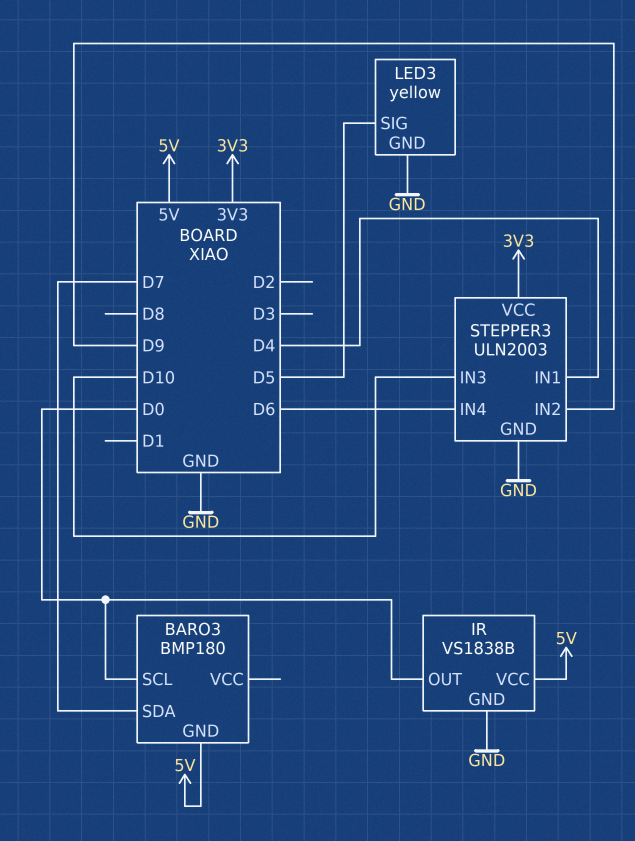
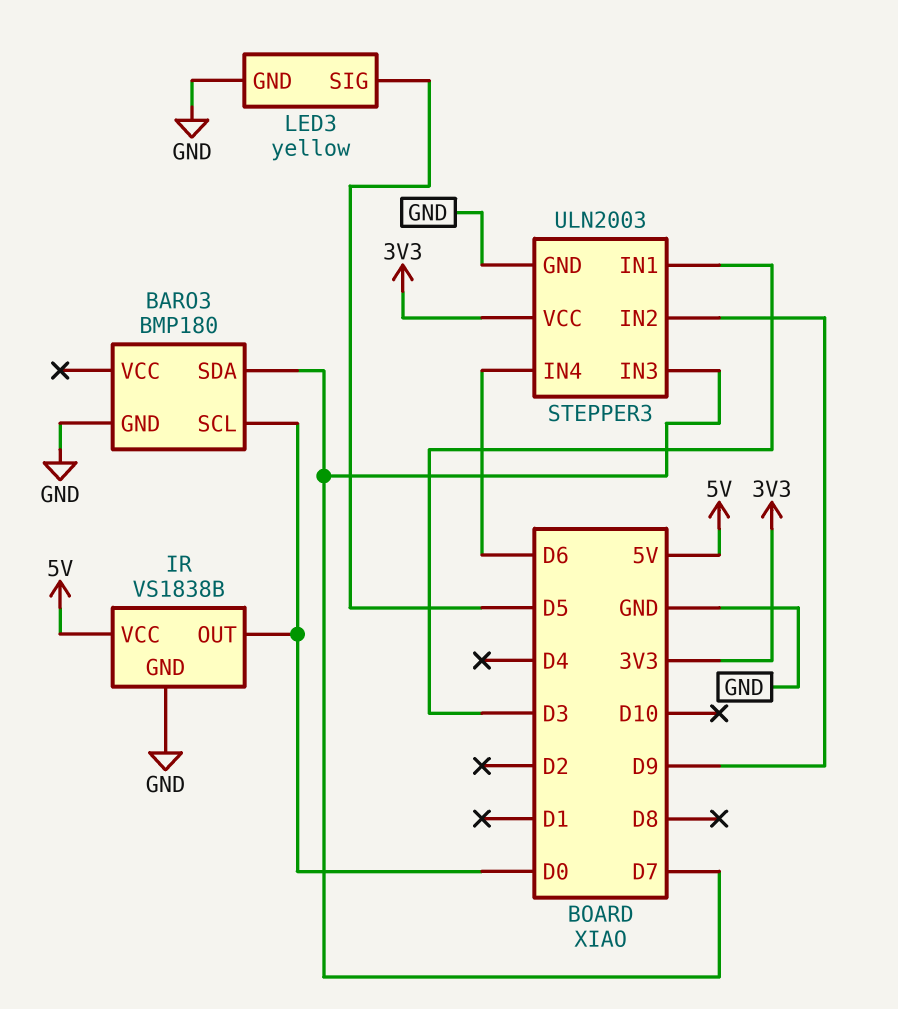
BARO3 pin GND: 5V -> GND
STEPPER3 pin IN1: D4 -> D3
STEPPER3 pin IN3: D10 -> D7

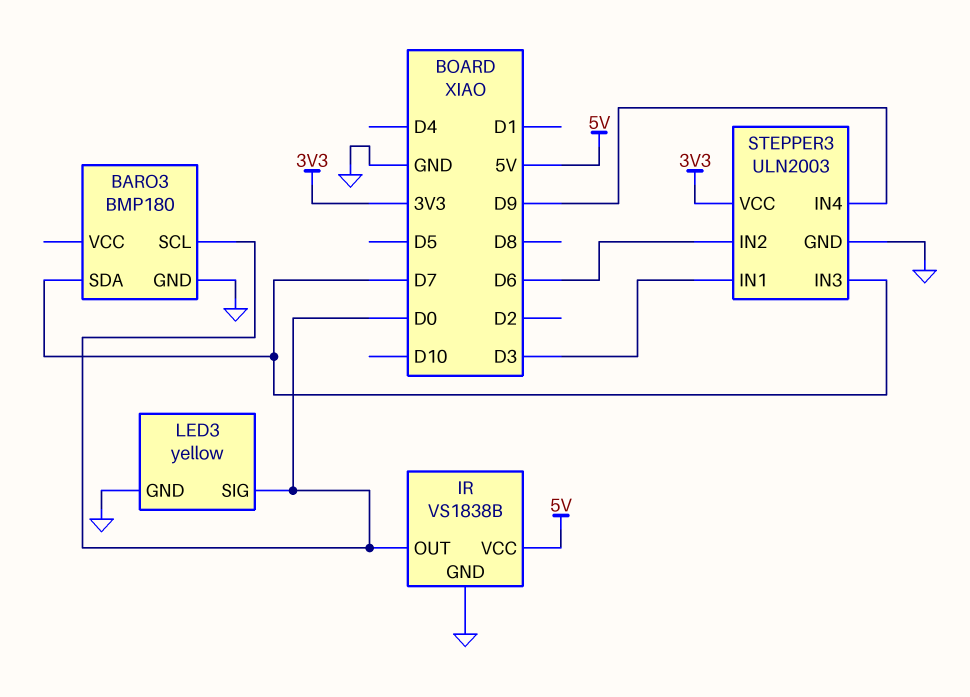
LED3 pin SIG: D5 -> D0
STEPPER3 pin IN2: D9 -> D6
STEPPER3 pin IN4: D6 -> D9

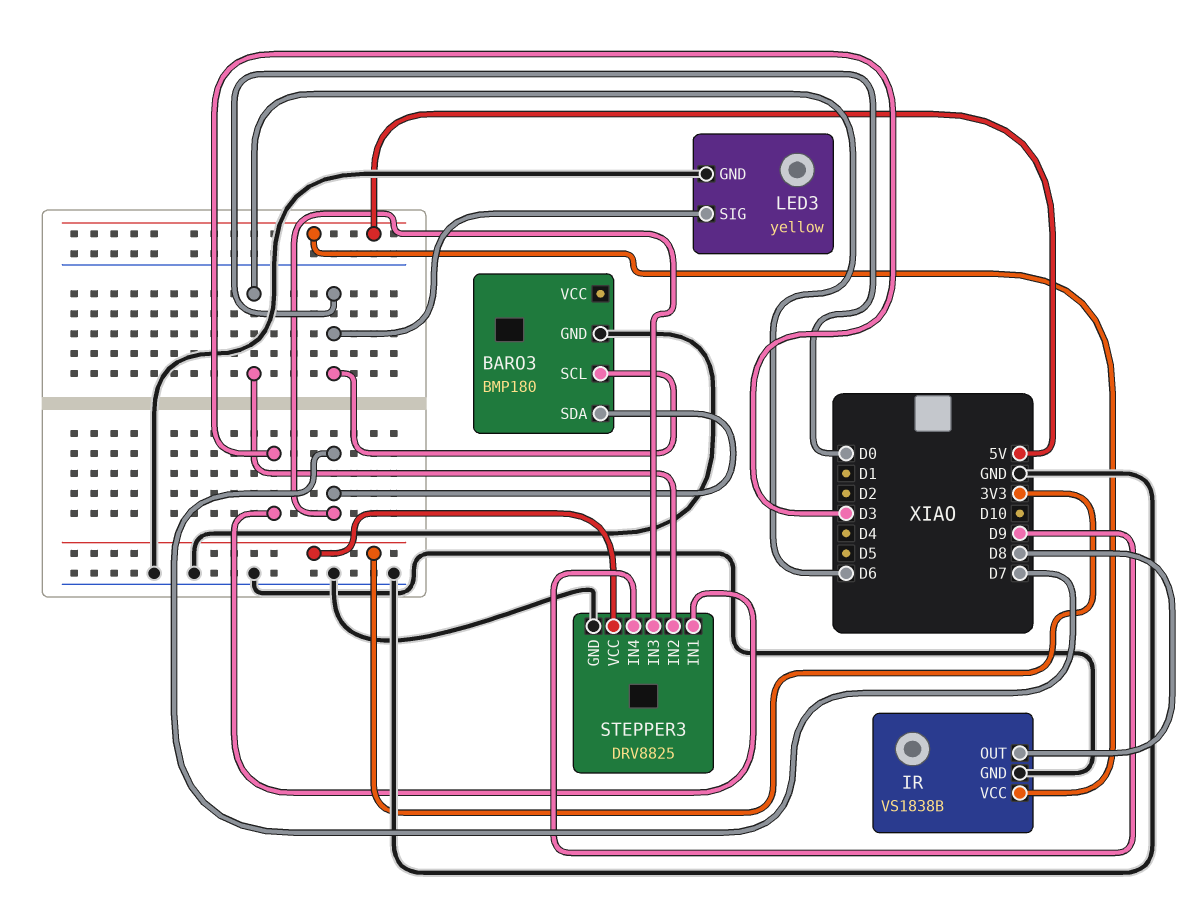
IR pin OUT: D0 -> D8
STEPPER3: ULN2003 -> DRV8825

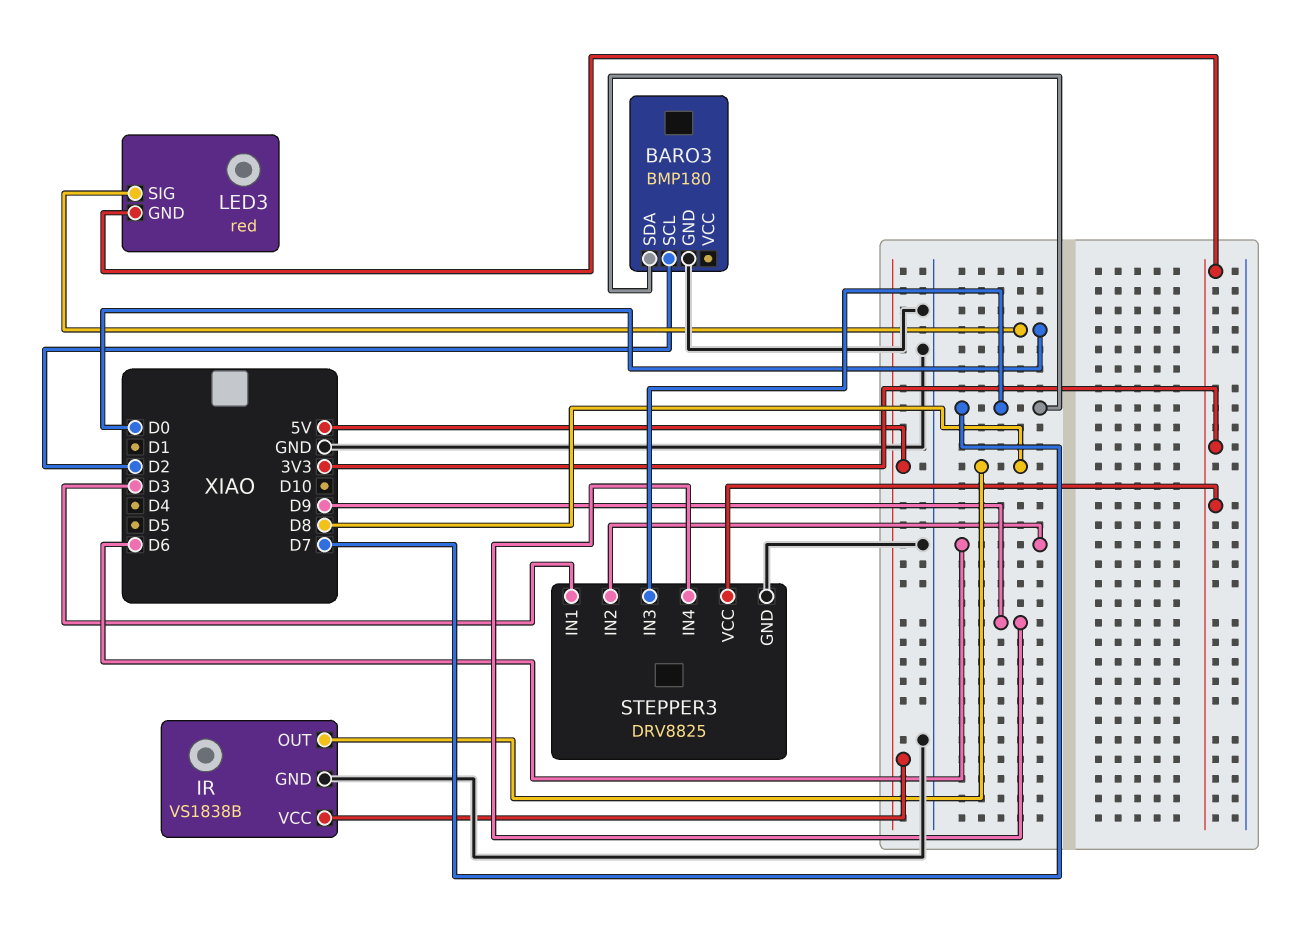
BARO3 pin SCL: D0 -> D2
LED3: yellow -> red
LED3 pin GND: GND -> 3V3

